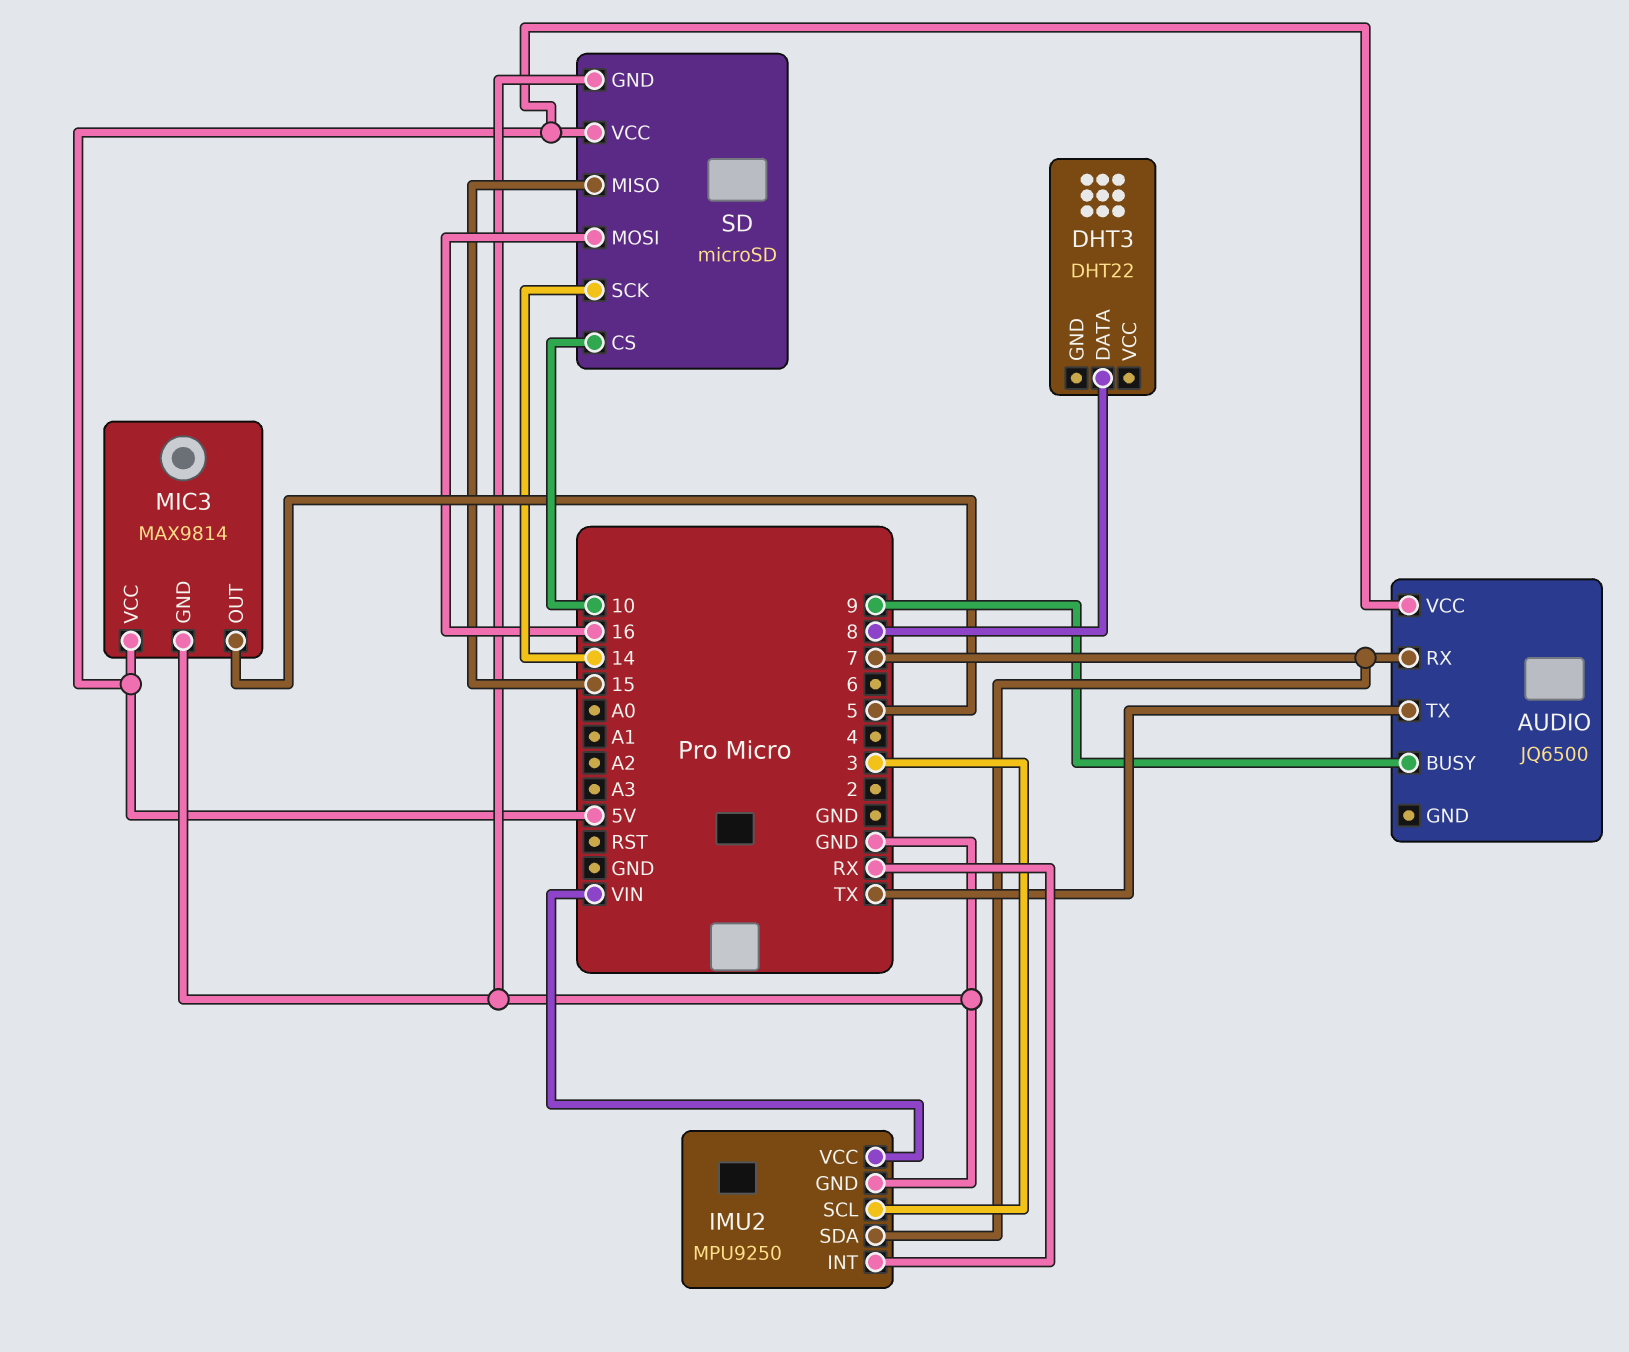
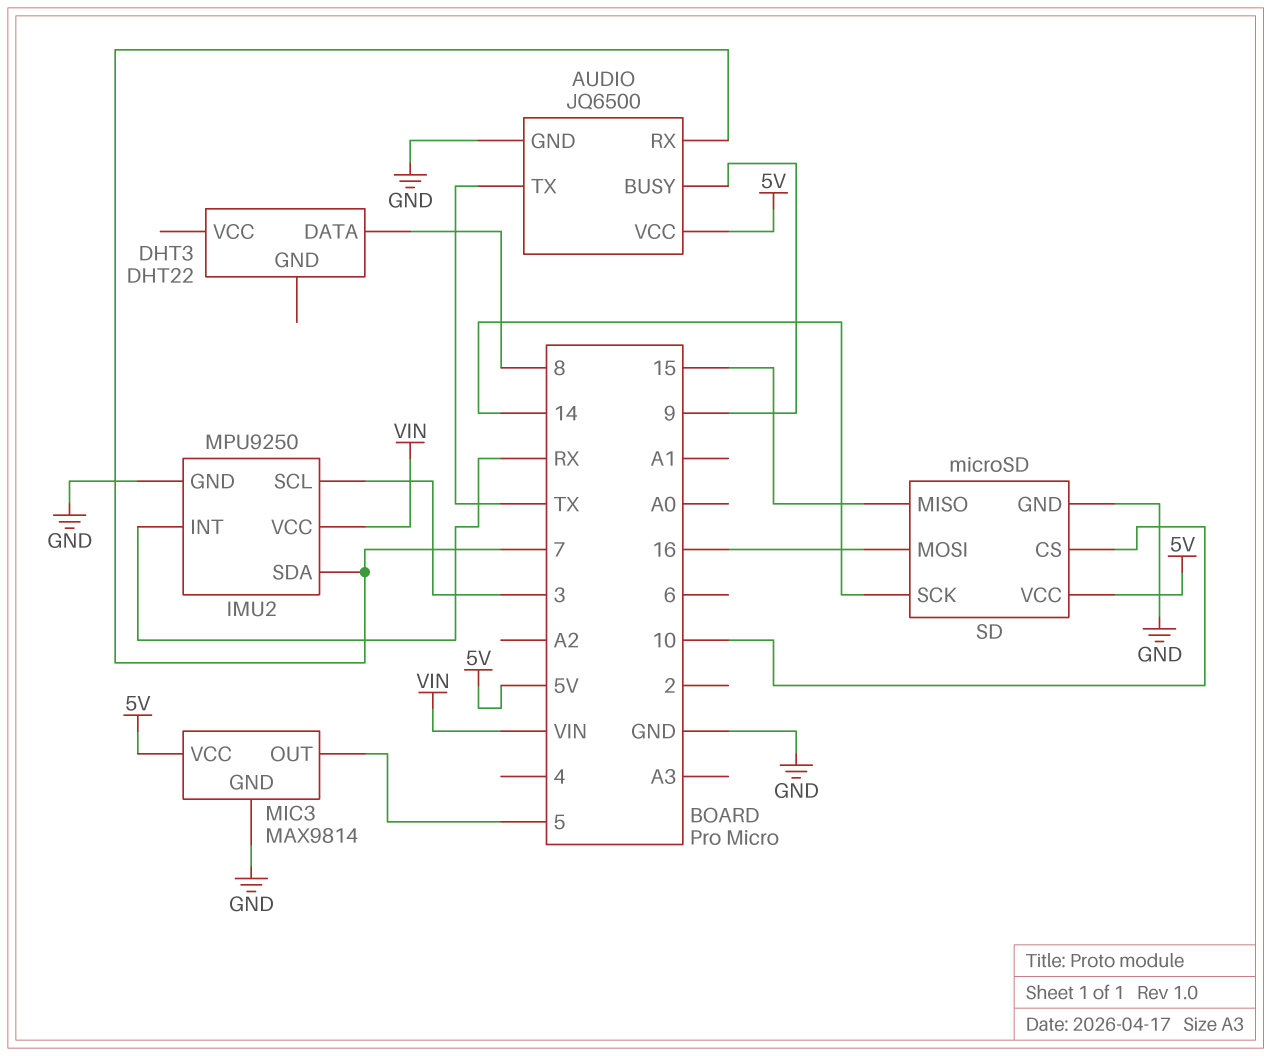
AUDIO pin GND: none -> GND

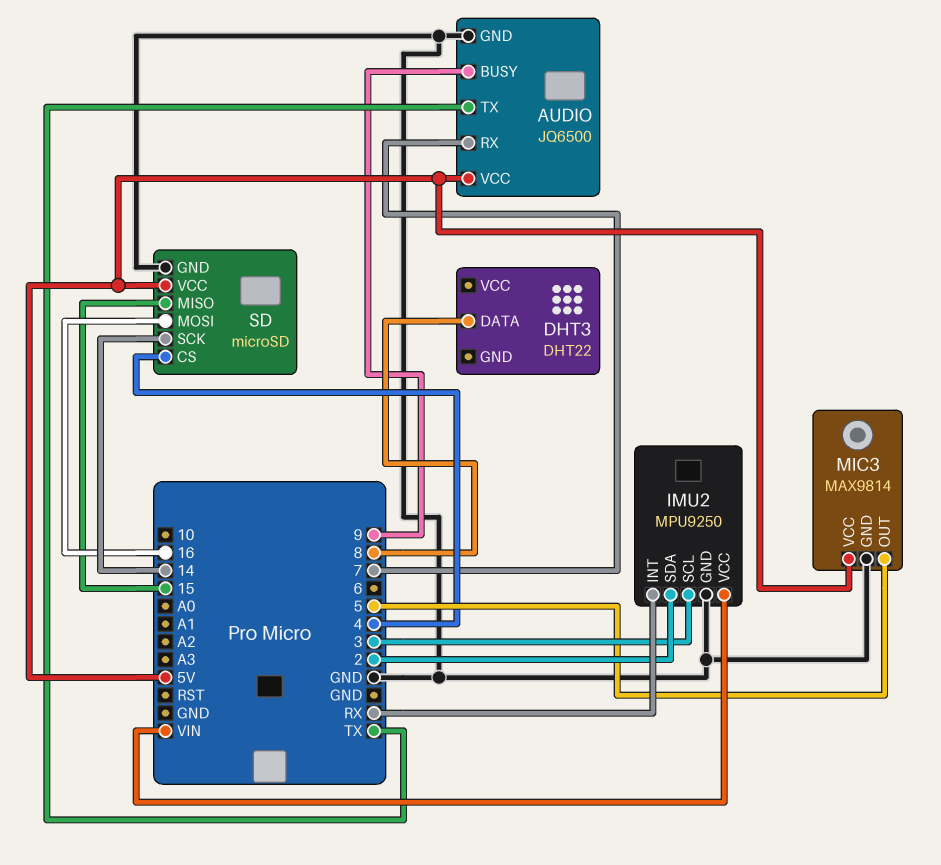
IMU2 pin SDA: 7 -> 2
SD pin CS: 10 -> 4

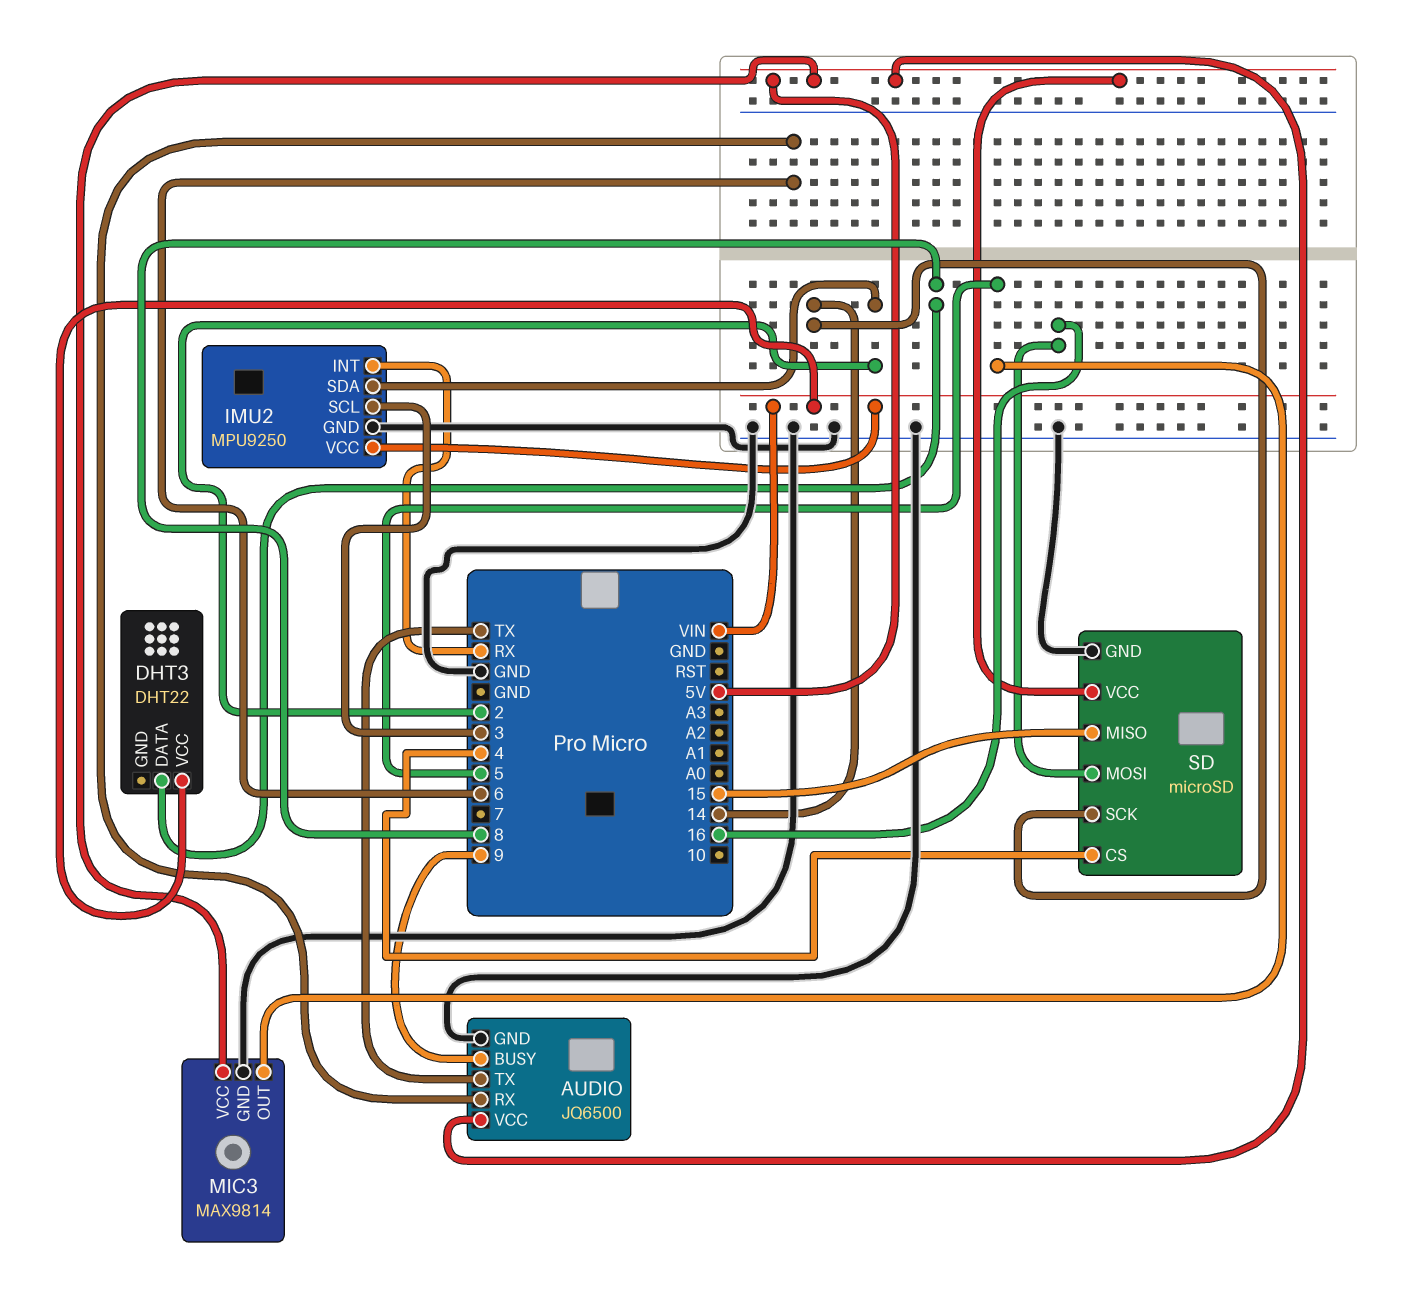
AUDIO pin RX: 7 -> 6
DHT3 pin VCC: none -> VIN

